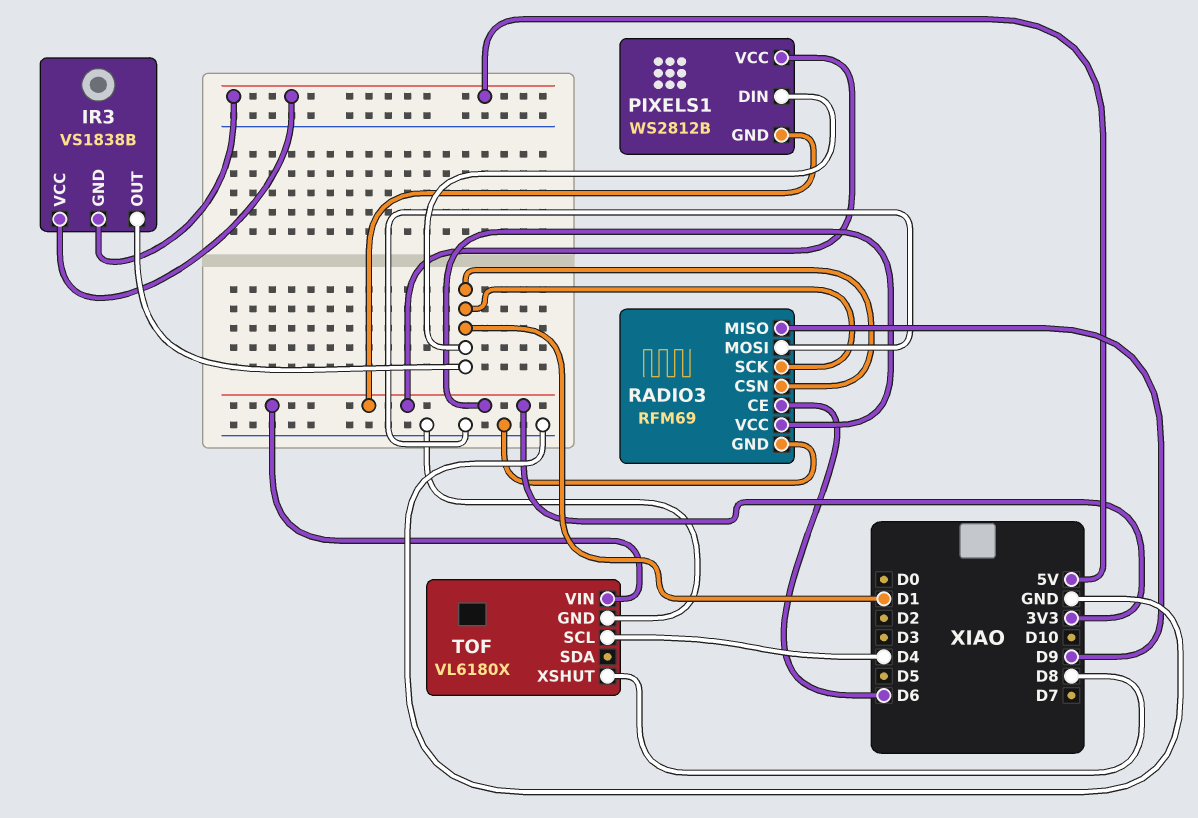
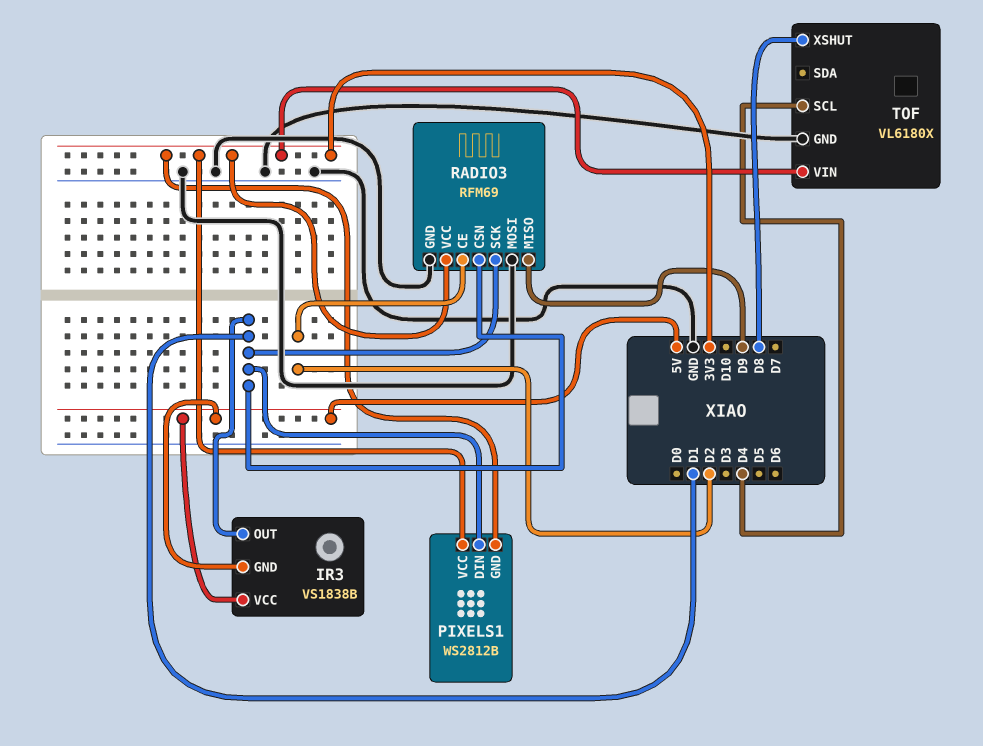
RADIO3 pin CE: D6 -> D2

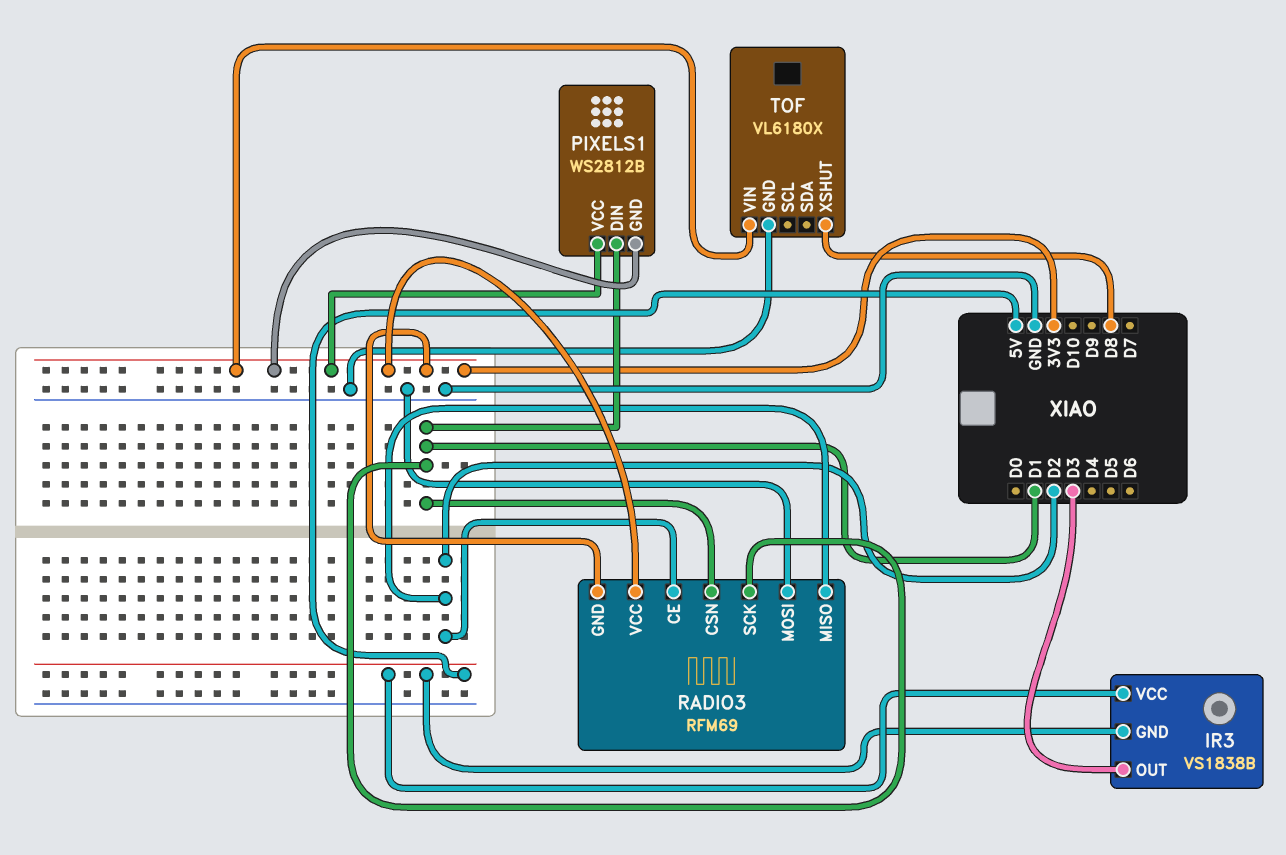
IR3 pin OUT: D1 -> D3
RADIO3 pin GND: GND -> 3V3
RADIO3 pin MISO: D9 -> D2
TOF pin SCL: D4 -> none

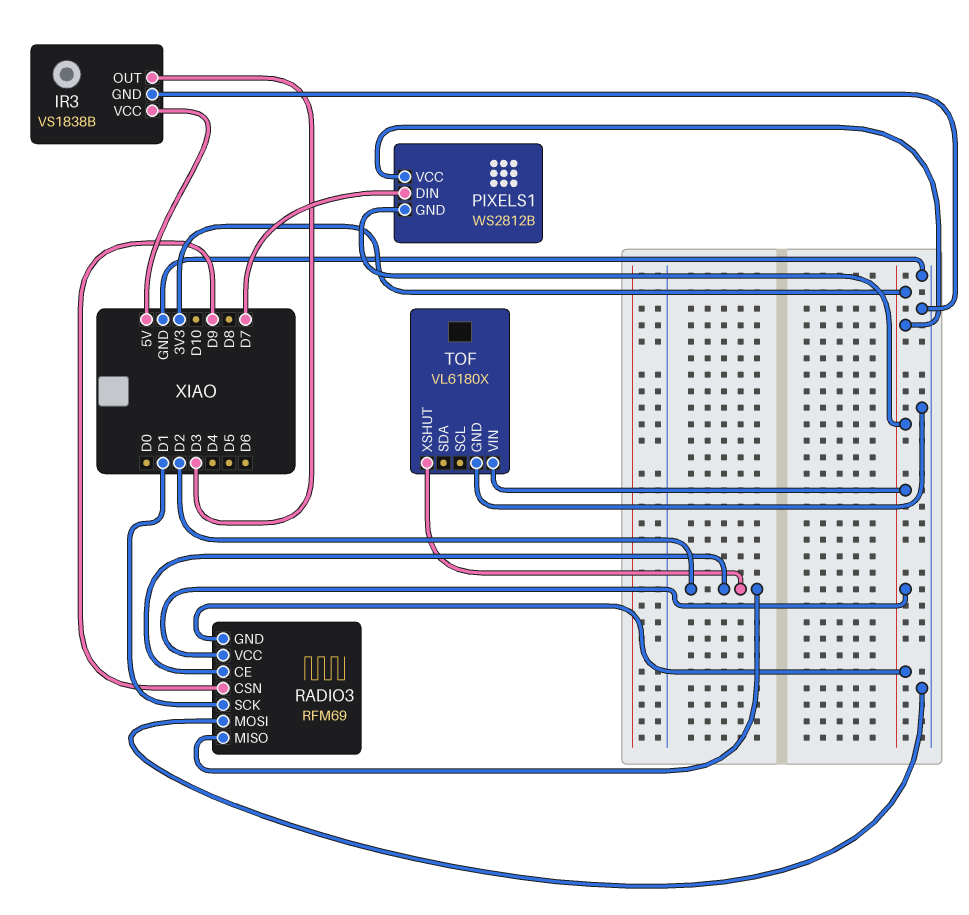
IR3 pin GND: 5V -> GND
PIXELS1 pin DIN: D1 -> D7
RADIO3 pin CSN: D1 -> D9
TOF pin XSHUT: D8 -> D2

